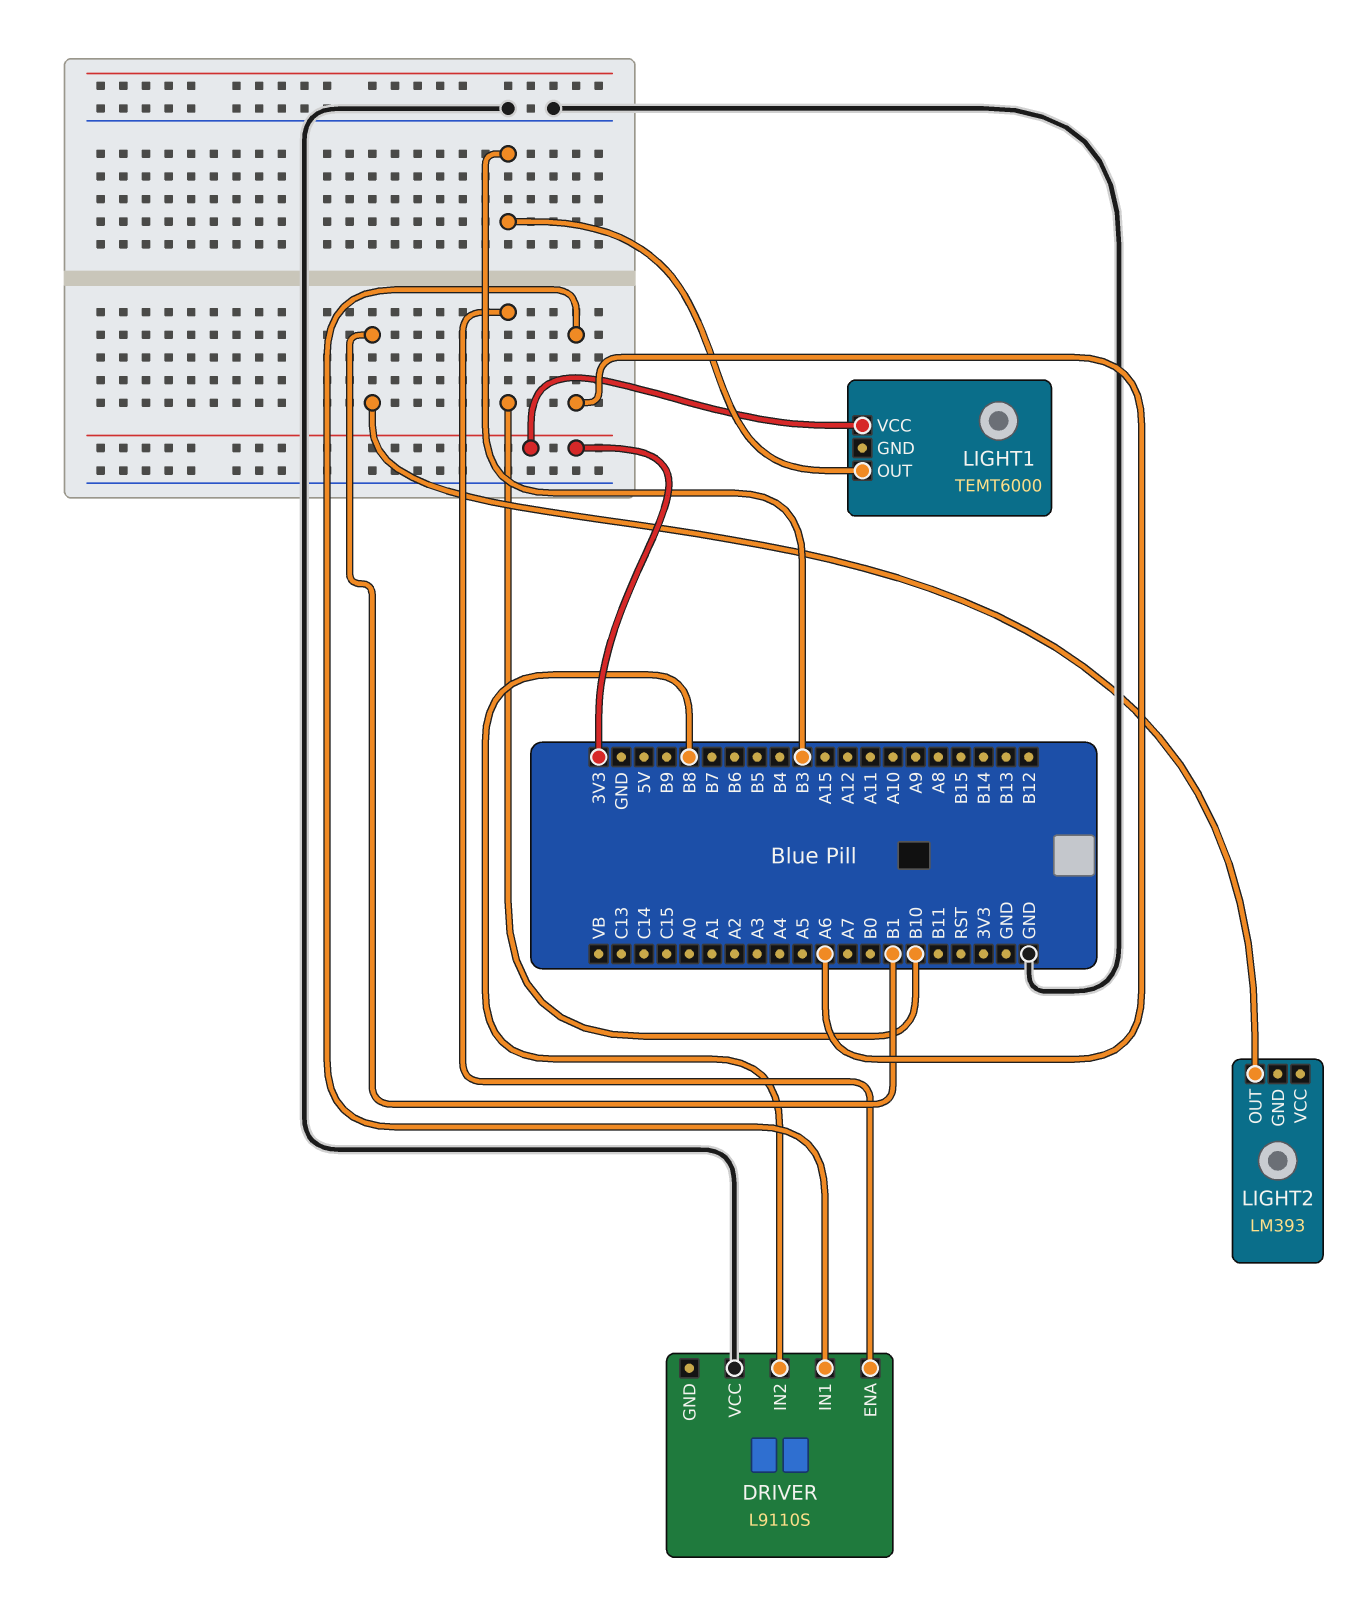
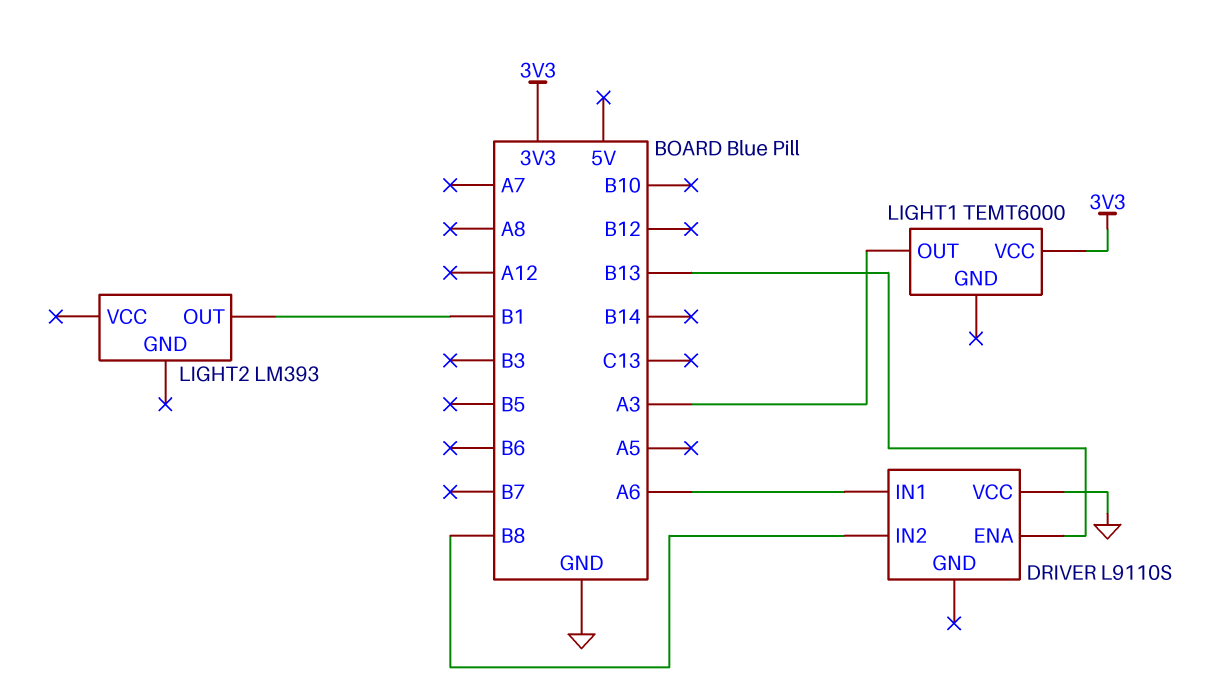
DRIVER pin ENA: B10 -> B13
LIGHT1 pin OUT: B3 -> A3

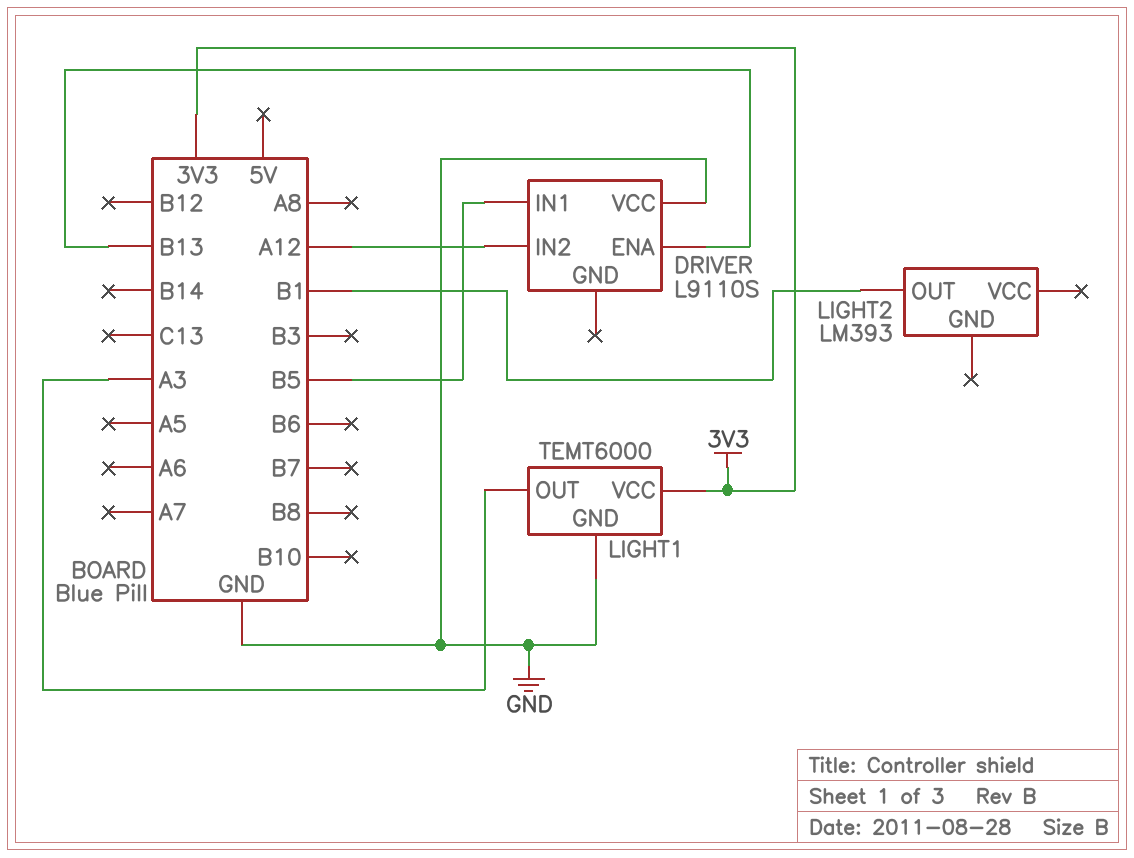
DRIVER pin IN1: A6 -> B5
DRIVER pin IN2: B8 -> A12
LIGHT1 pin GND: none -> GND

